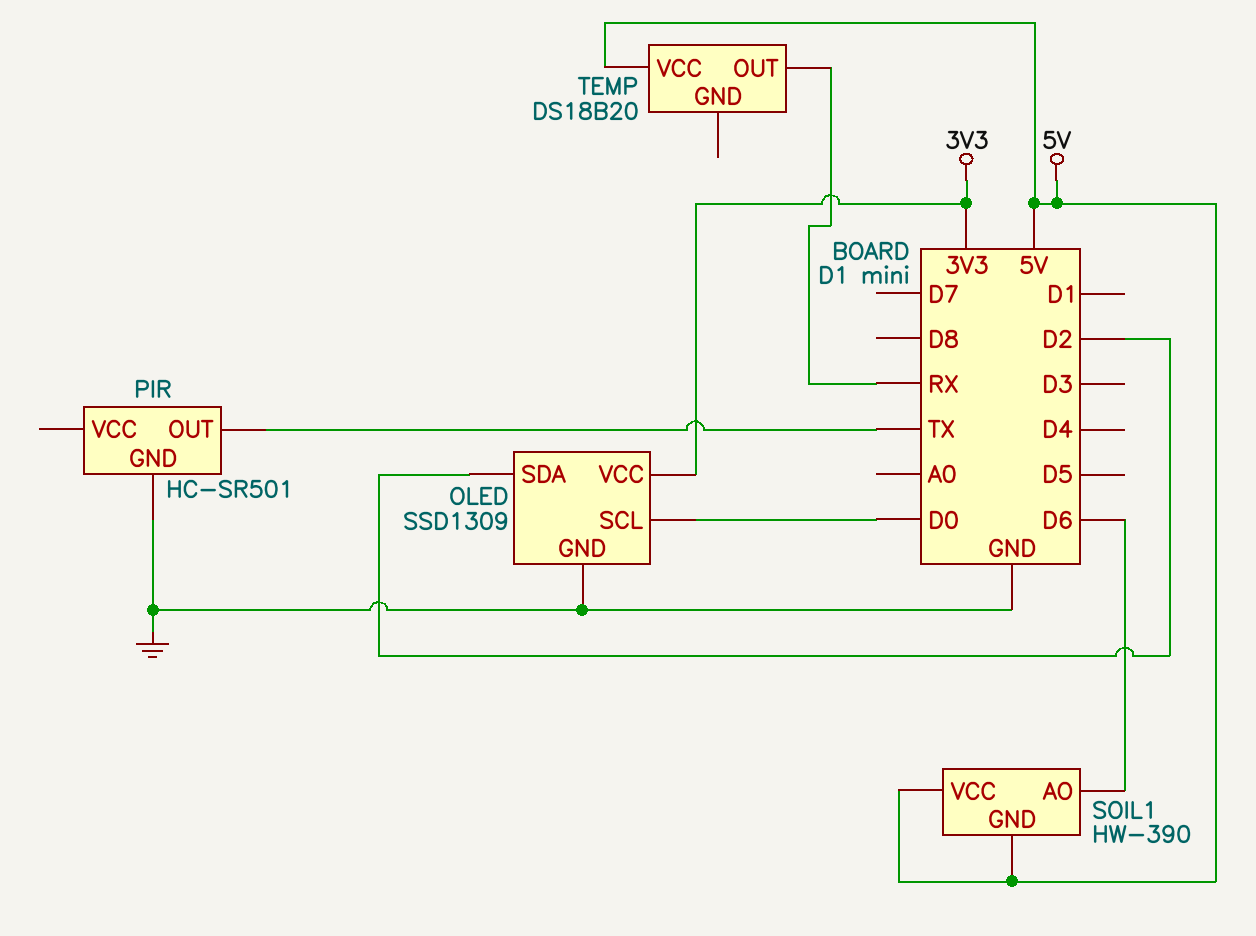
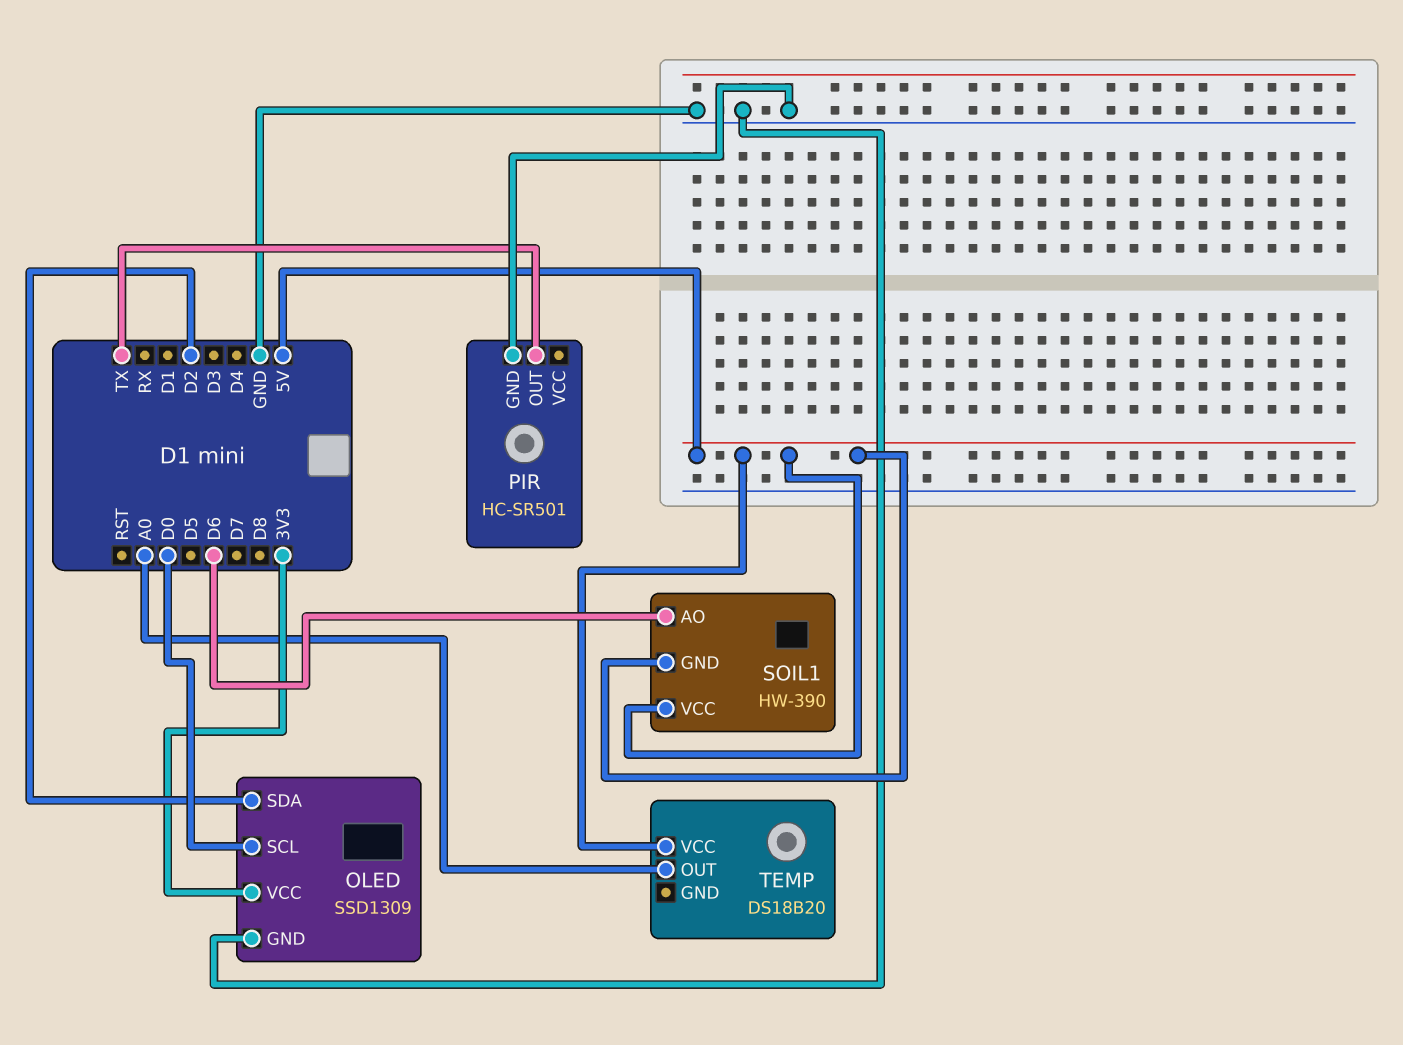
TEMP pin OUT: RX -> A0

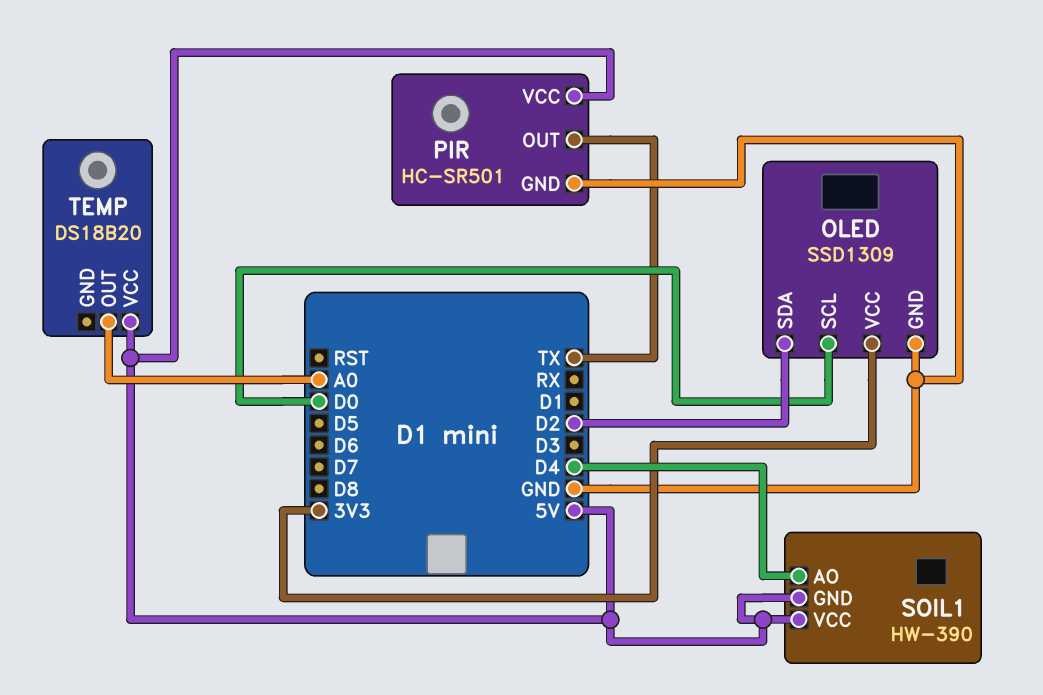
PIR pin VCC: none -> 5V
SOIL1 pin AO: D6 -> D4

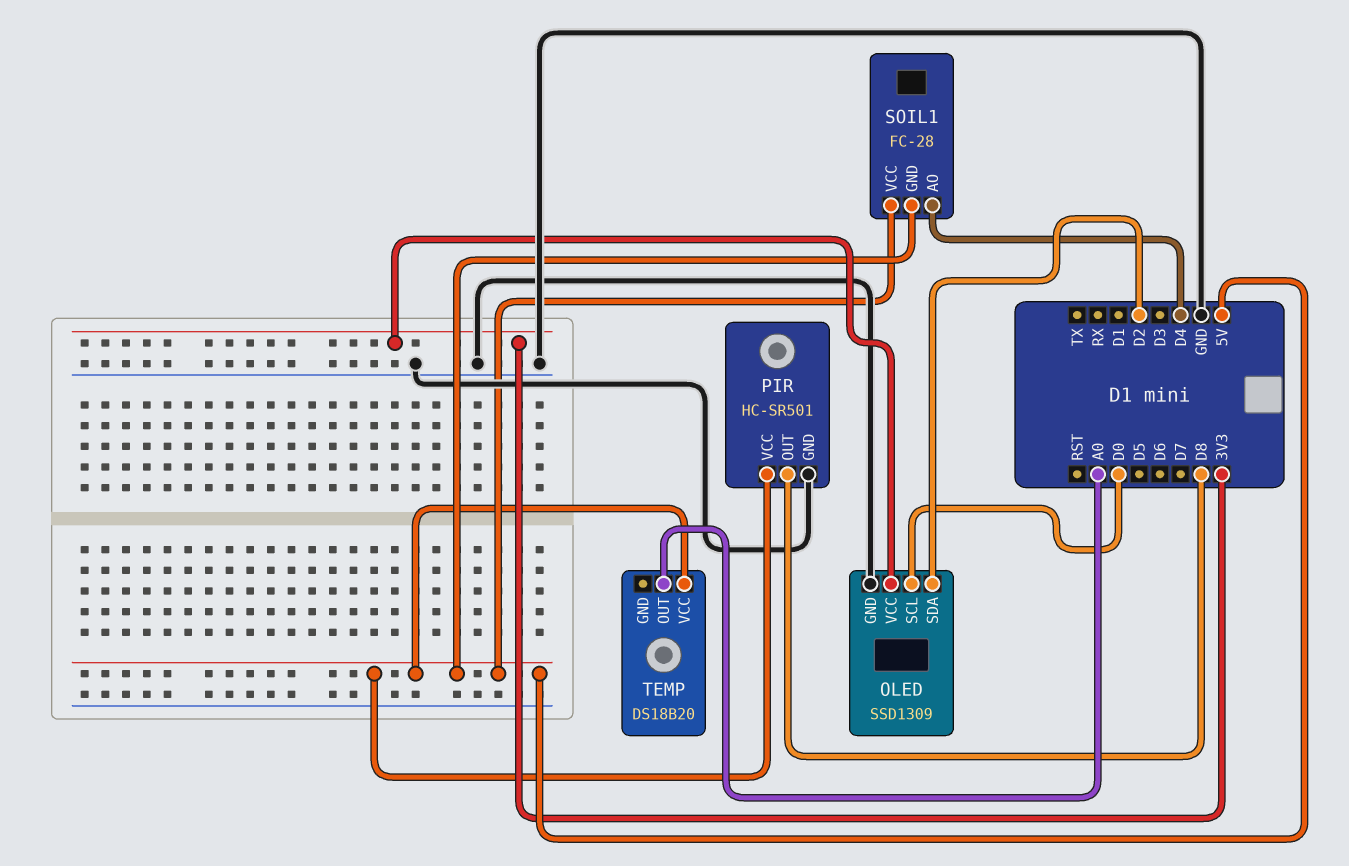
PIR pin OUT: TX -> D8
SOIL1: HW-390 -> FC-28

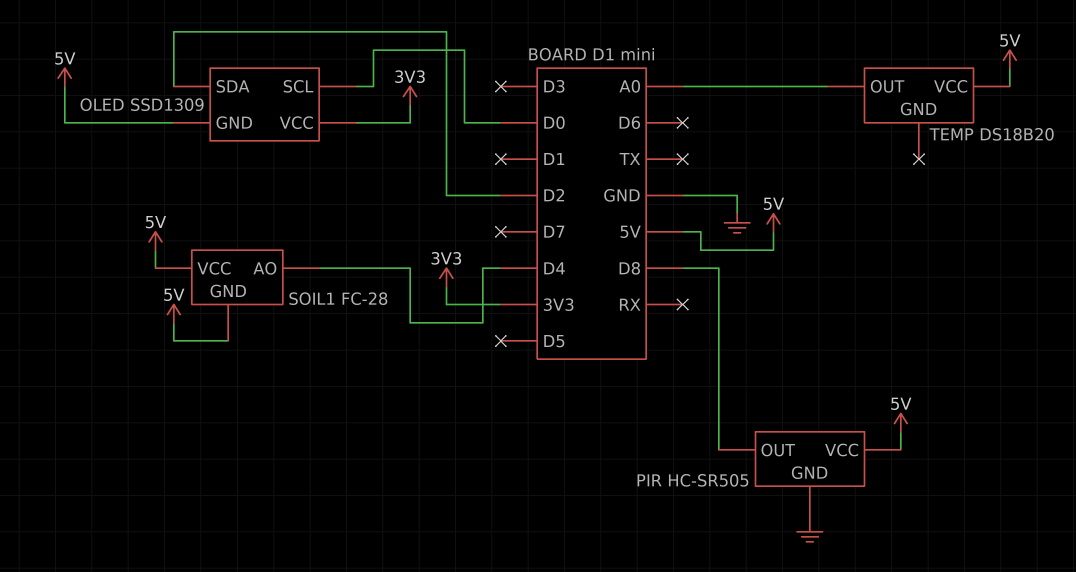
OLED pin GND: GND -> 5V
PIR: HC-SR501 -> HC-SR505

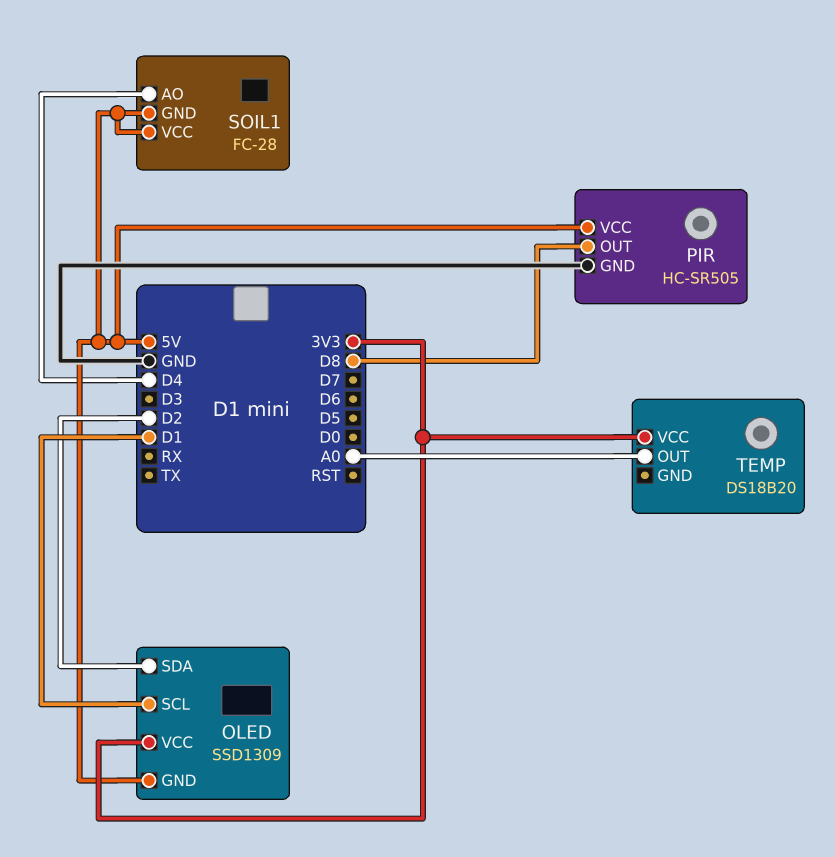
OLED pin SCL: D0 -> D1
TEMP pin VCC: 5V -> 3V3

